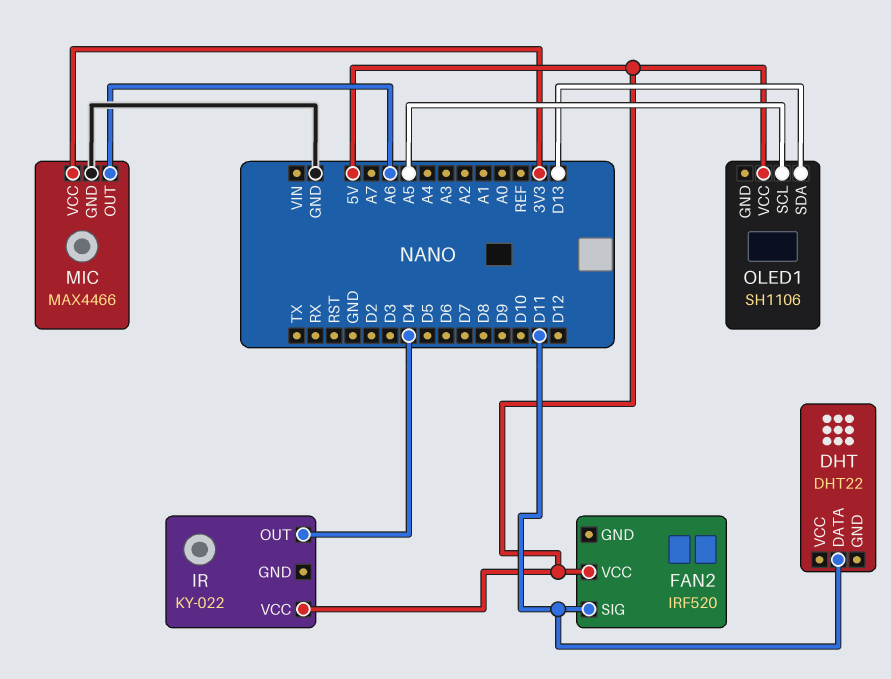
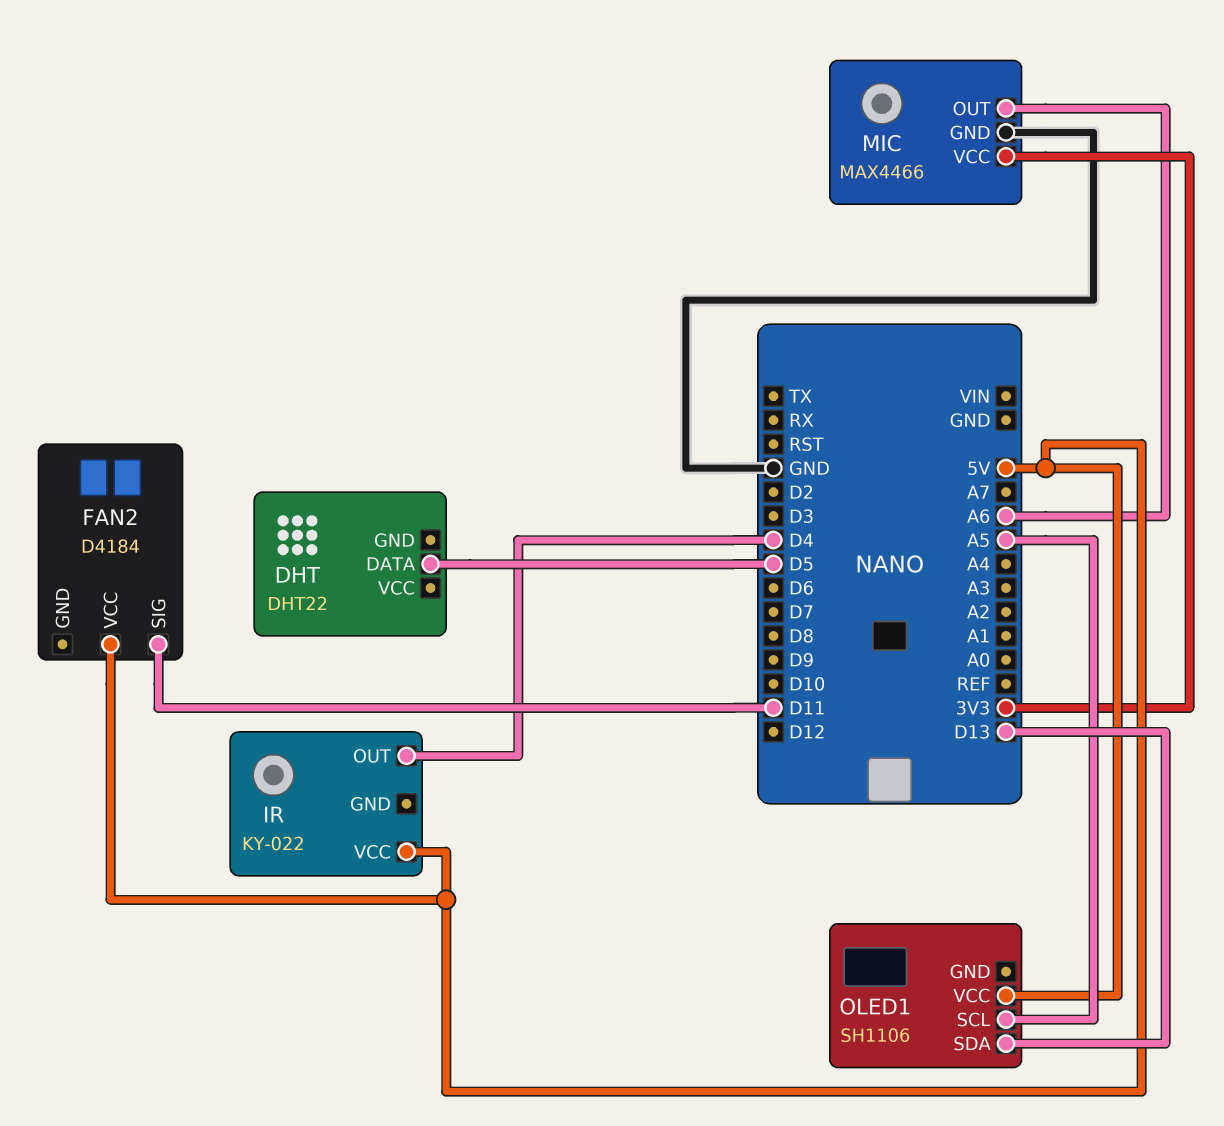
DHT pin DATA: D11 -> D5
FAN2: IRF520 -> D4184

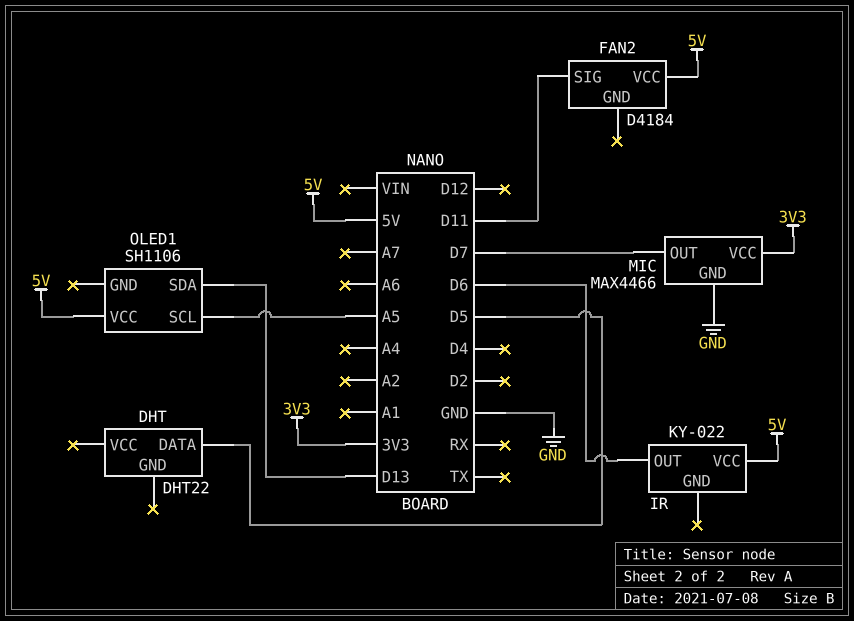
IR pin OUT: D4 -> D6
MIC pin OUT: A6 -> D7

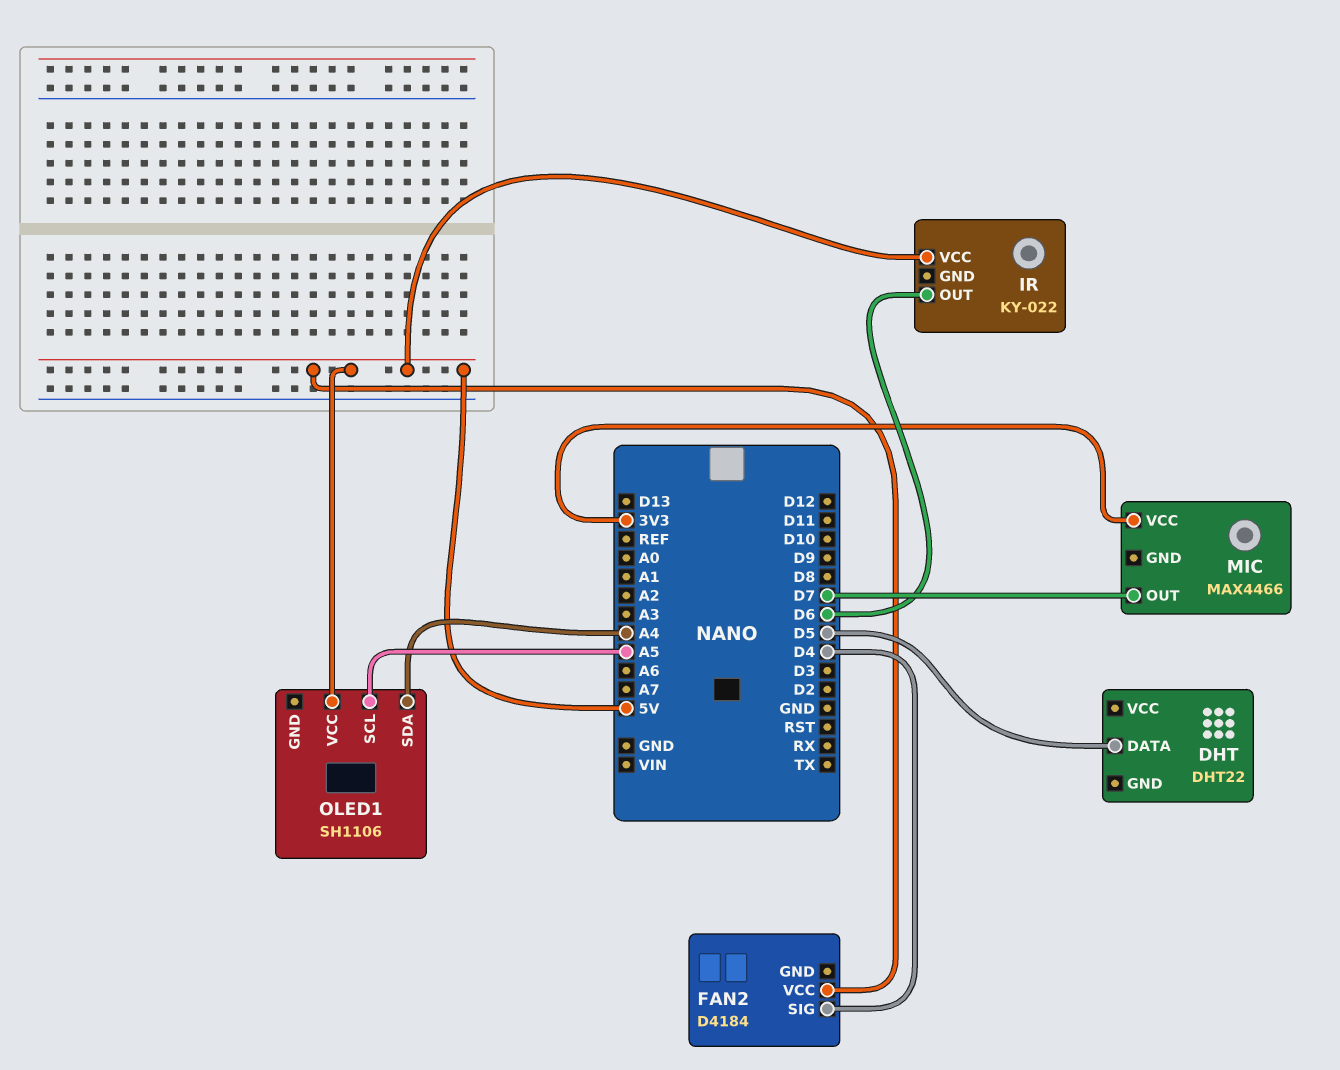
FAN2 pin SIG: D11 -> D4
MIC pin GND: GND -> none
OLED1 pin SDA: D13 -> A4

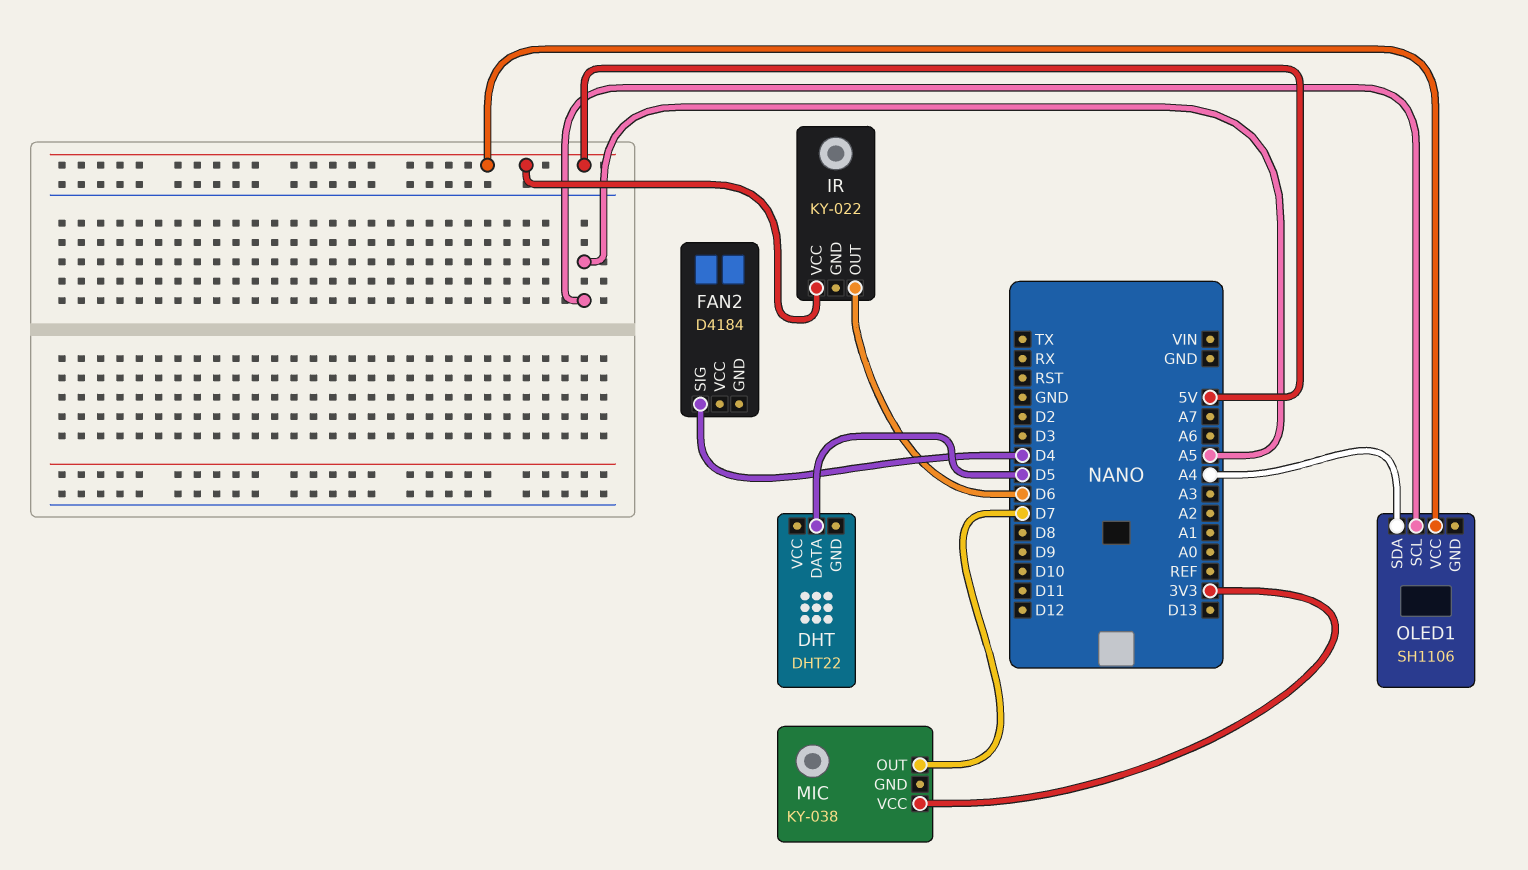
FAN2 pin VCC: 5V -> none
MIC: MAX4466 -> KY-038

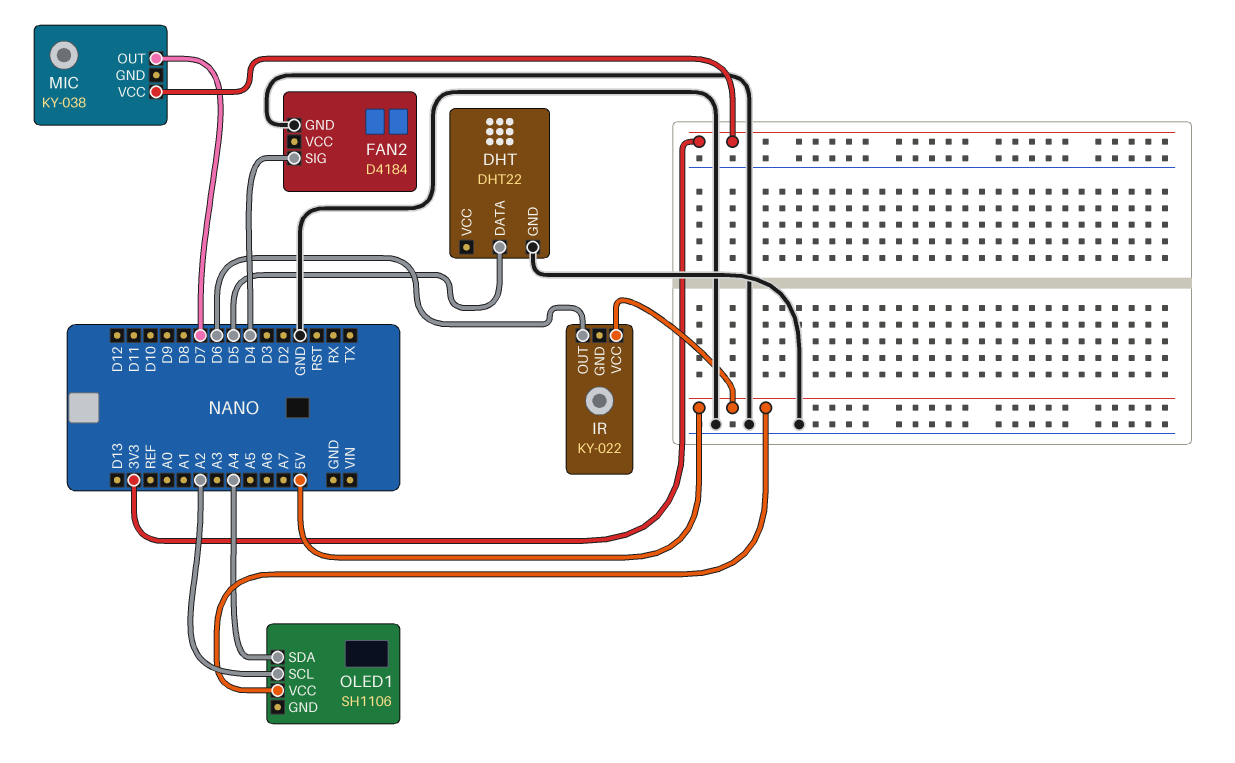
DHT pin GND: none -> GND
FAN2 pin GND: none -> GND
OLED1 pin SCL: A5 -> A2

